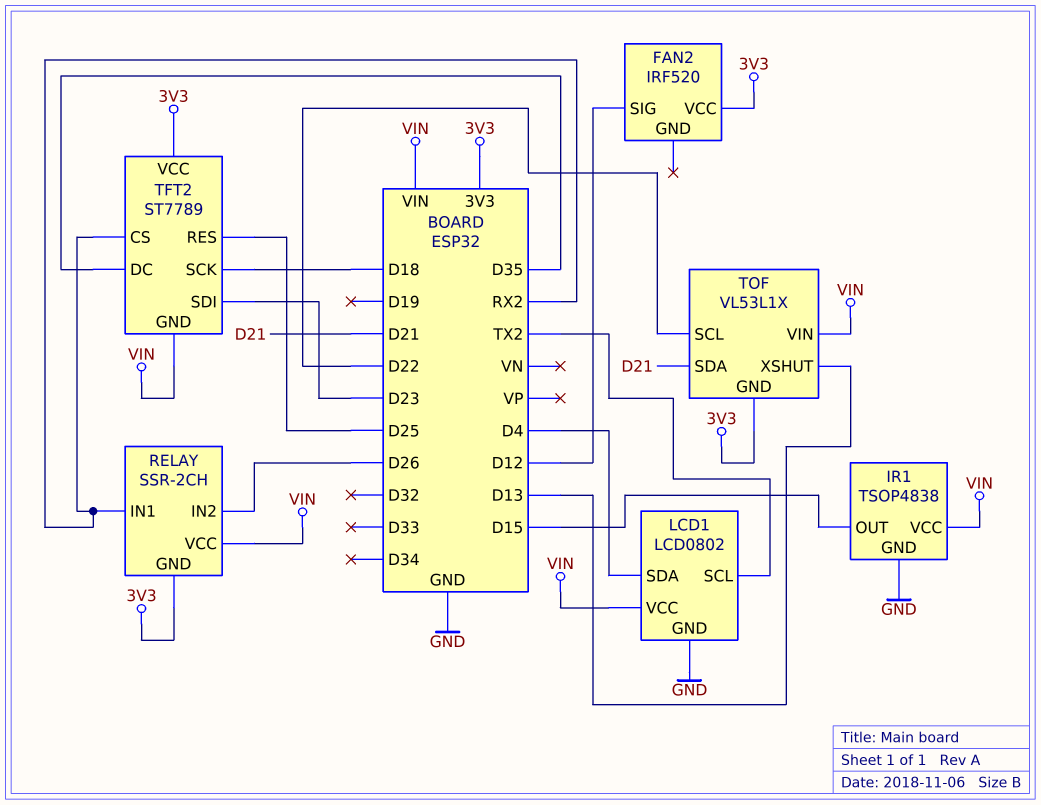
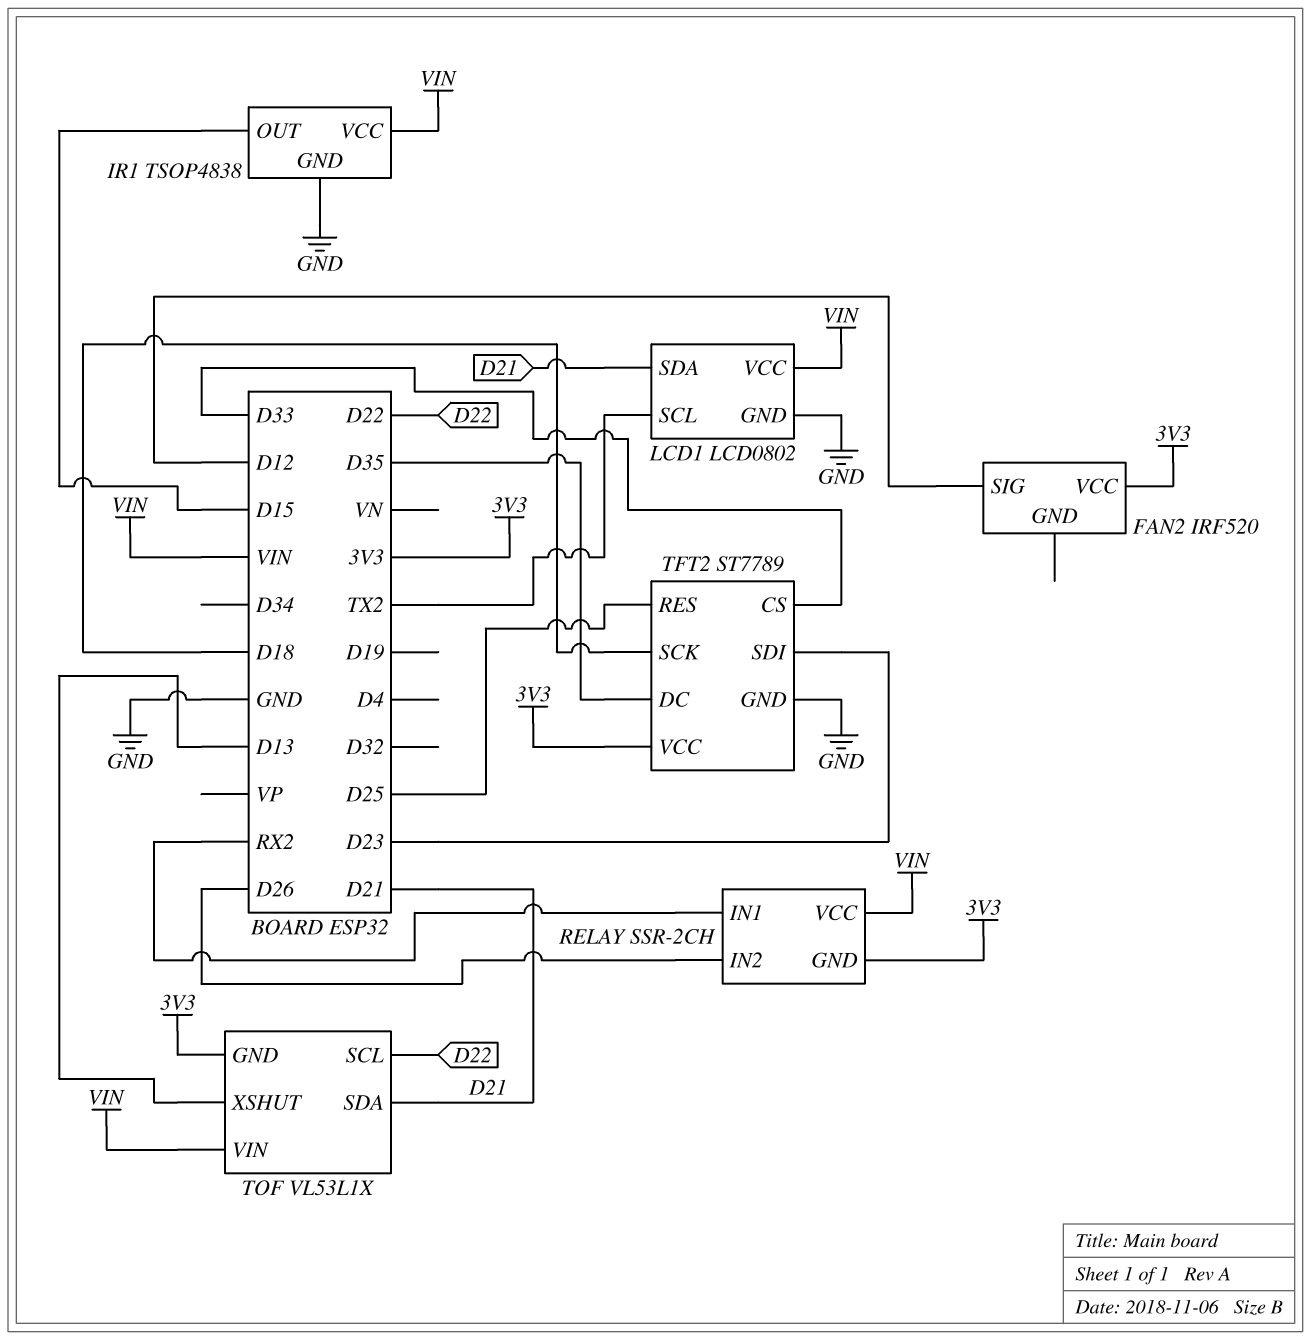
LCD1 pin SDA: D4 -> D21
TFT2 pin CS: RX2 -> D33
TFT2 pin GND: VIN -> GND

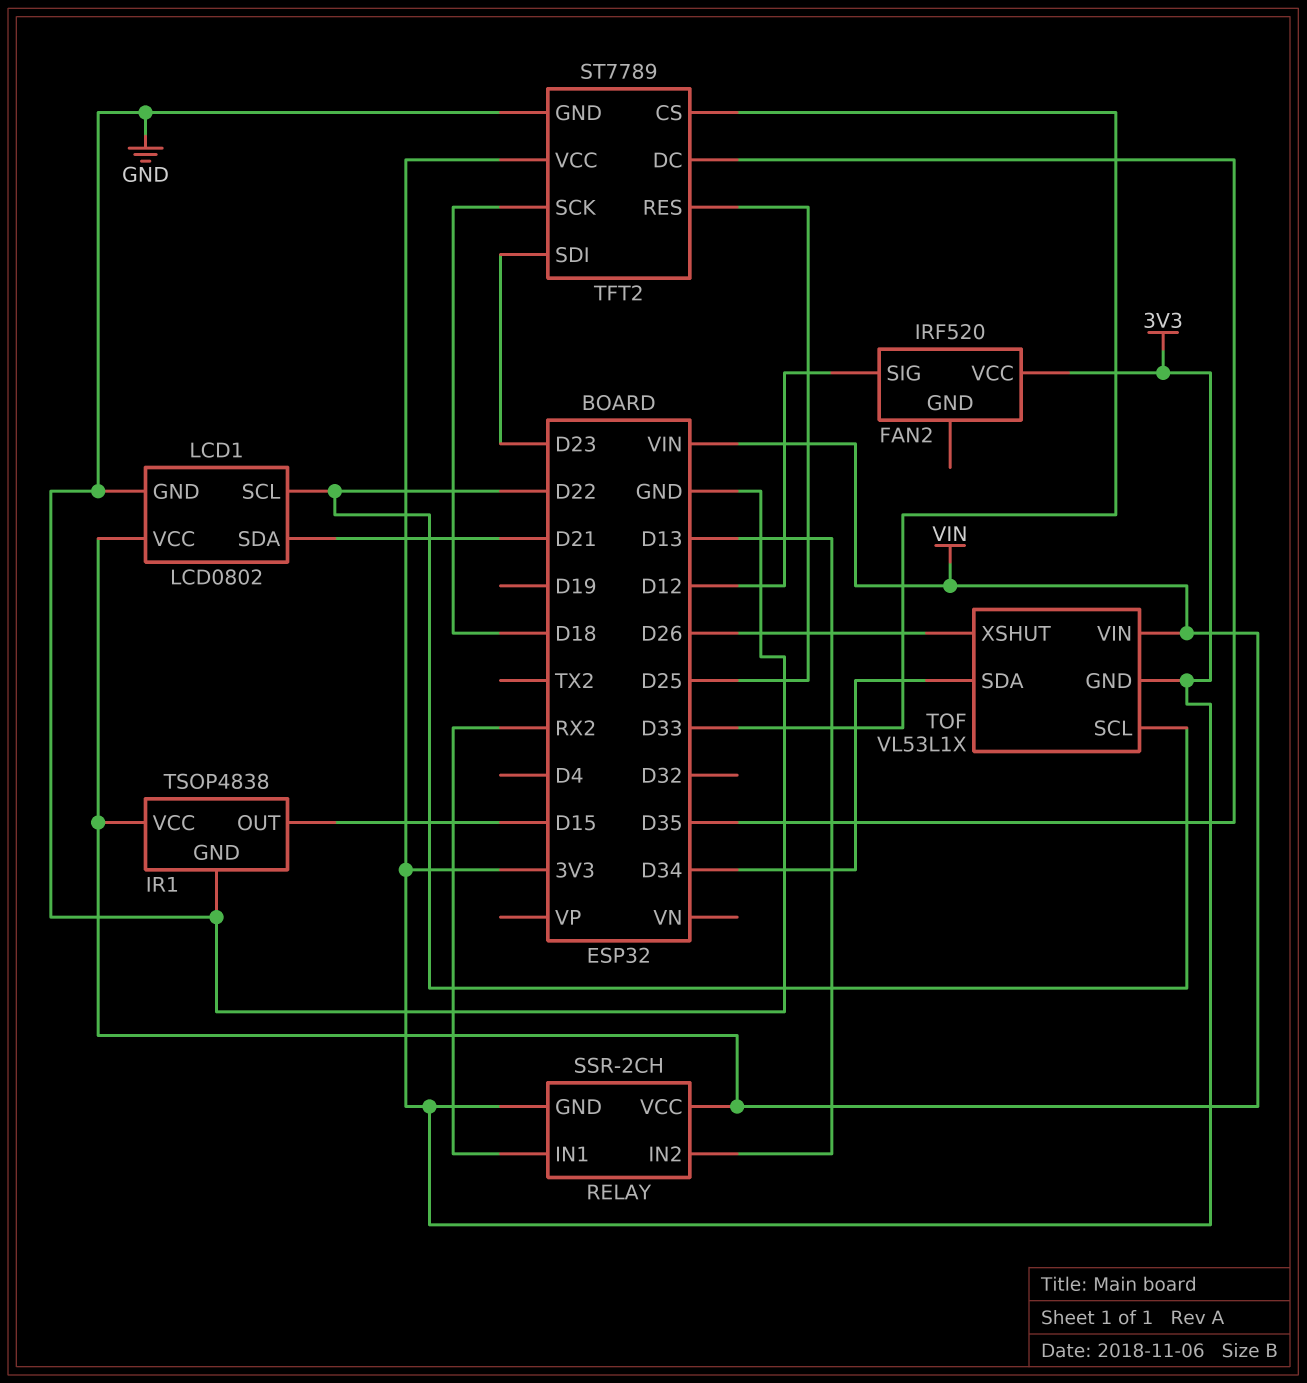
LCD1 pin SCL: TX2 -> D22
RELAY pin IN2: D26 -> D13
TOF pin SDA: D21 -> D34
TOF pin XSHUT: D13 -> D26

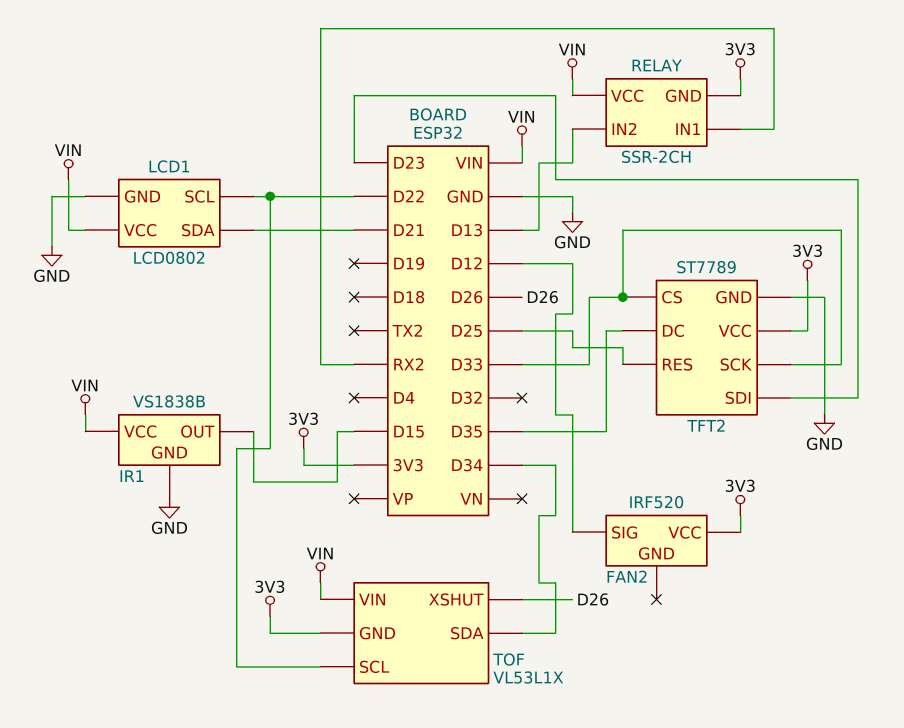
IR1: TSOP4838 -> VS1838B
TFT2 pin SCK: D18 -> D33

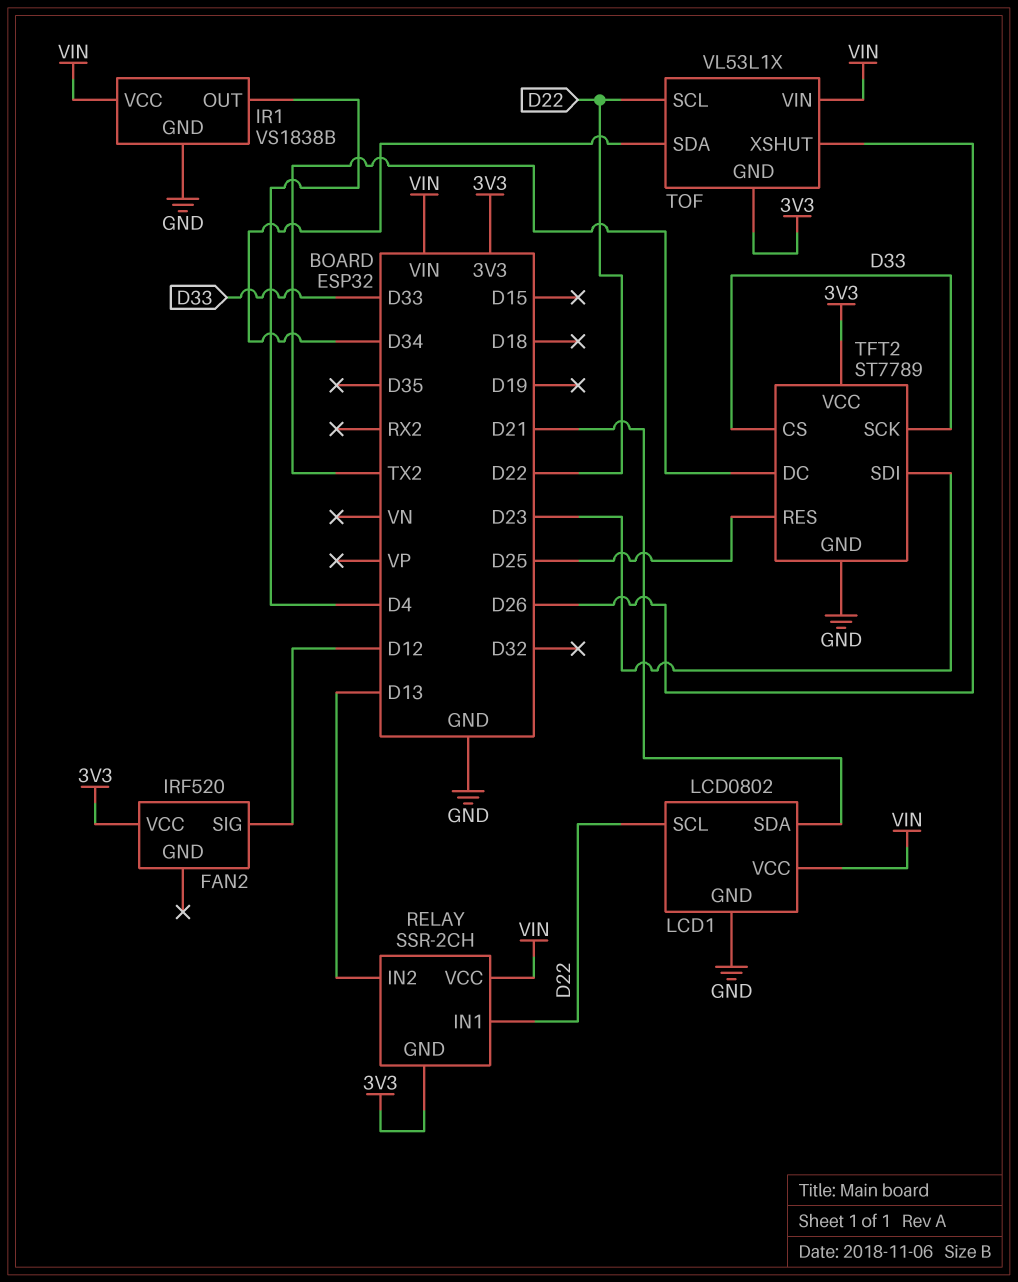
IR1 pin OUT: D15 -> D4
RELAY pin IN1: RX2 -> D22
TFT2 pin DC: D35 -> TX2

